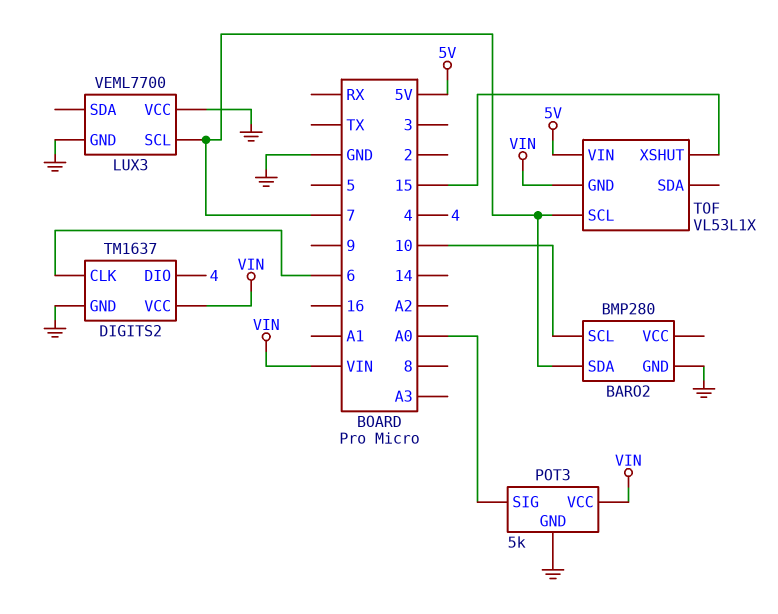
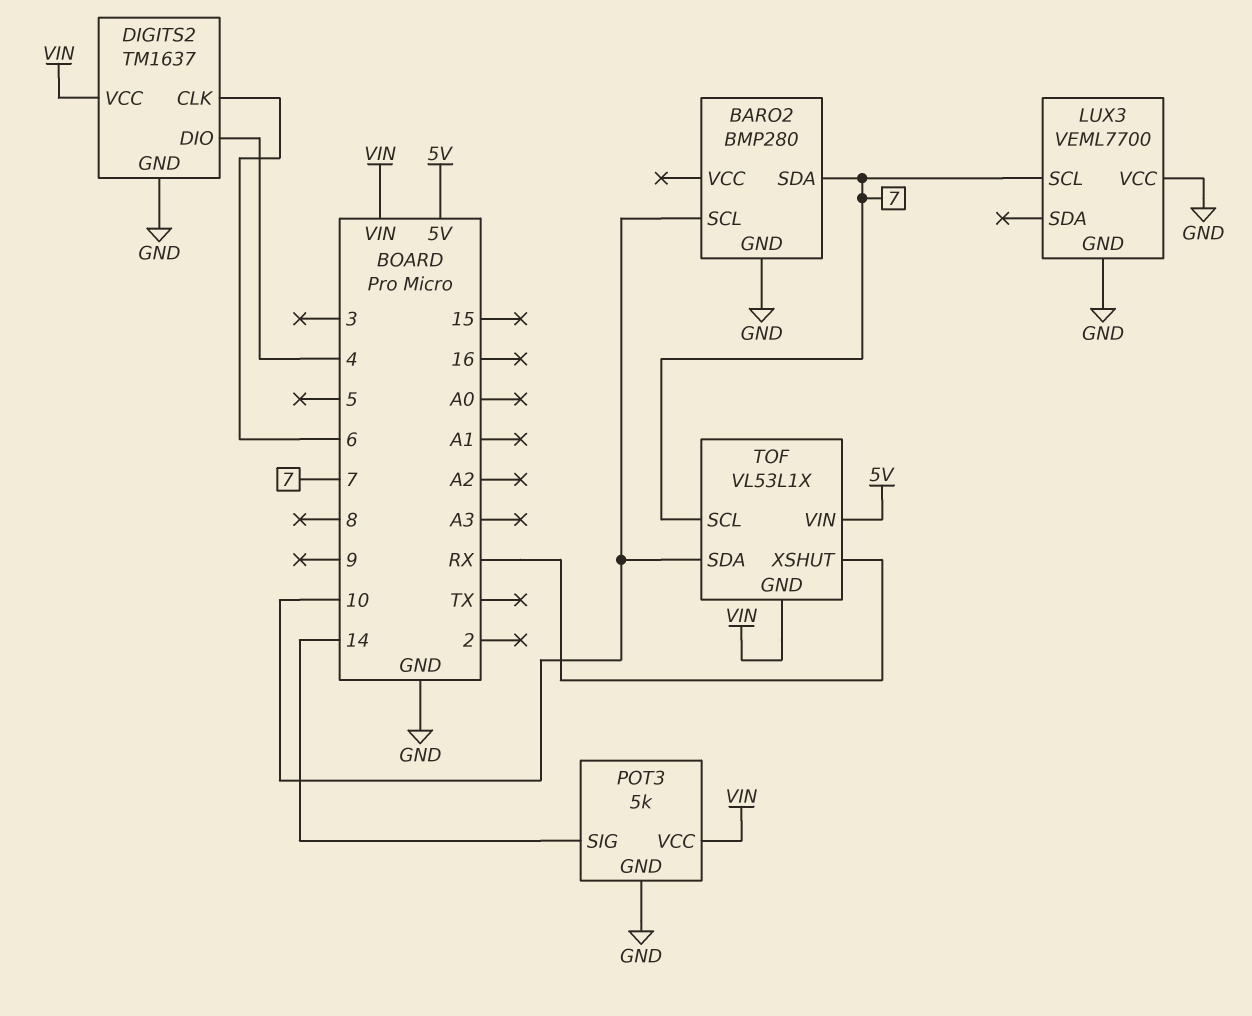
POT3 pin SIG: A0 -> 14
TOF pin SDA: none -> 10
TOF pin XSHUT: 15 -> RX

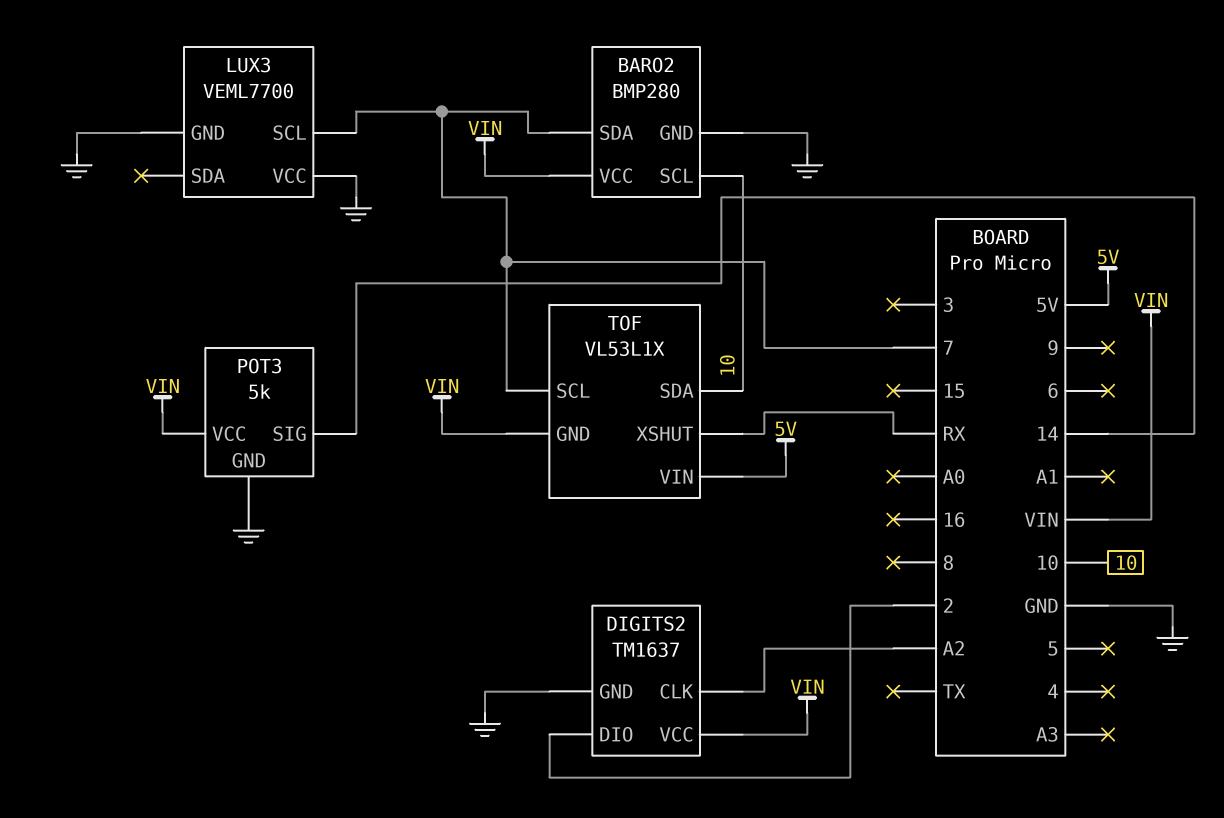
BARO2 pin VCC: none -> VIN
DIGITS2 pin CLK: 6 -> A2
DIGITS2 pin DIO: 4 -> 2

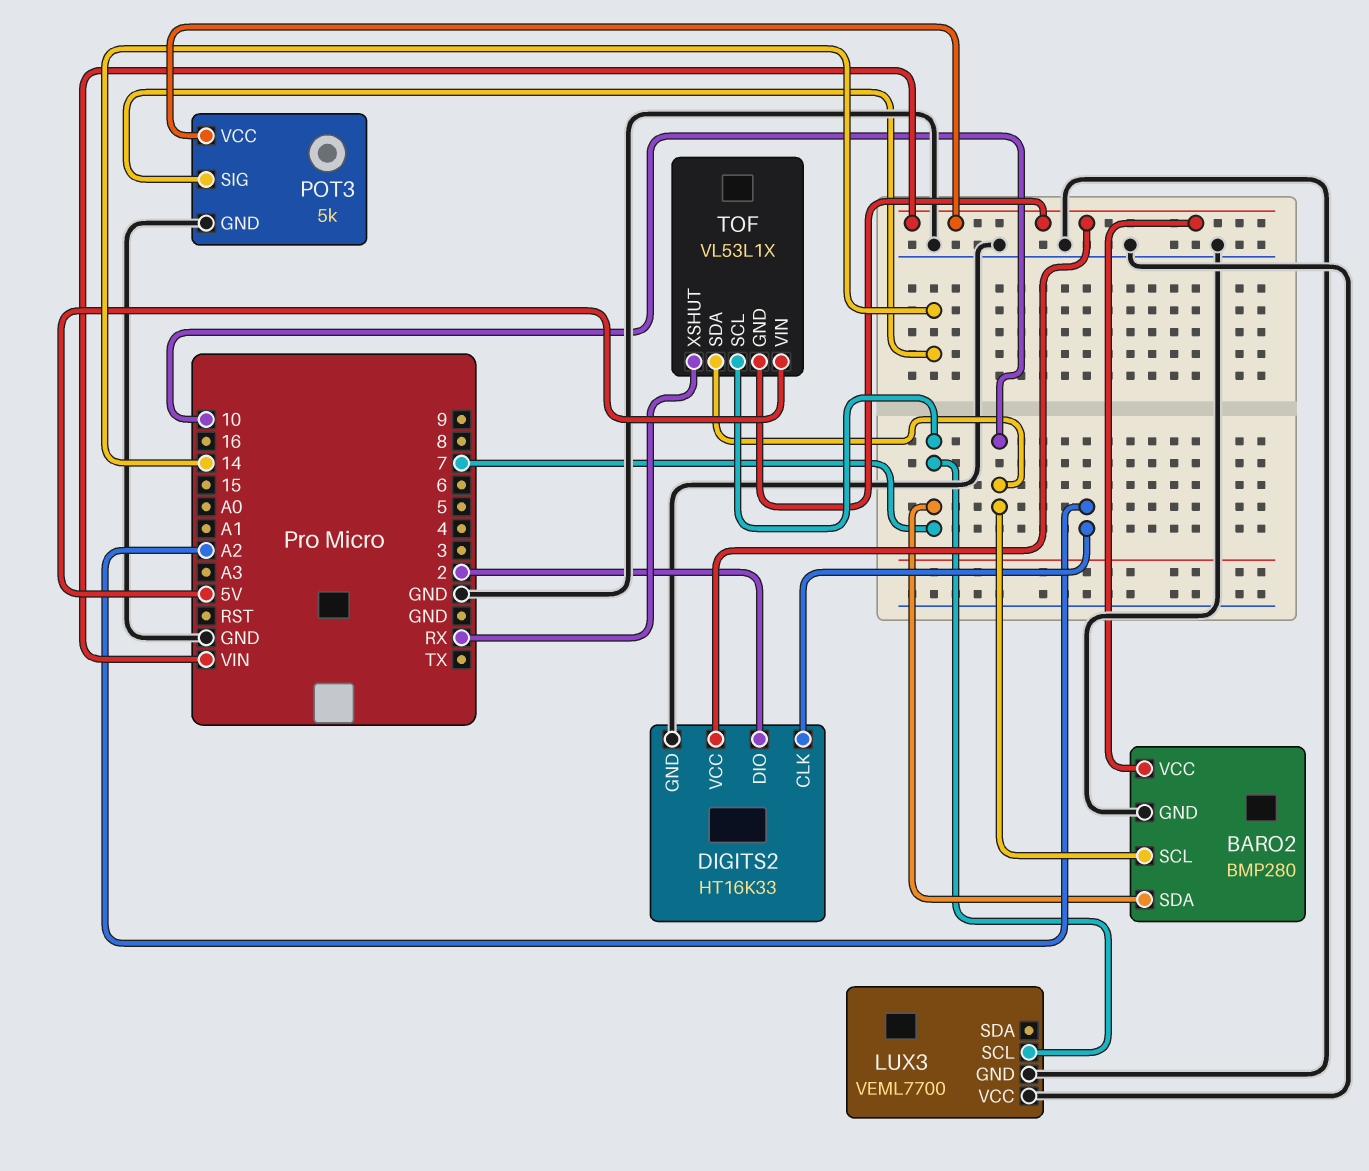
DIGITS2: TM1637 -> HT16K33

